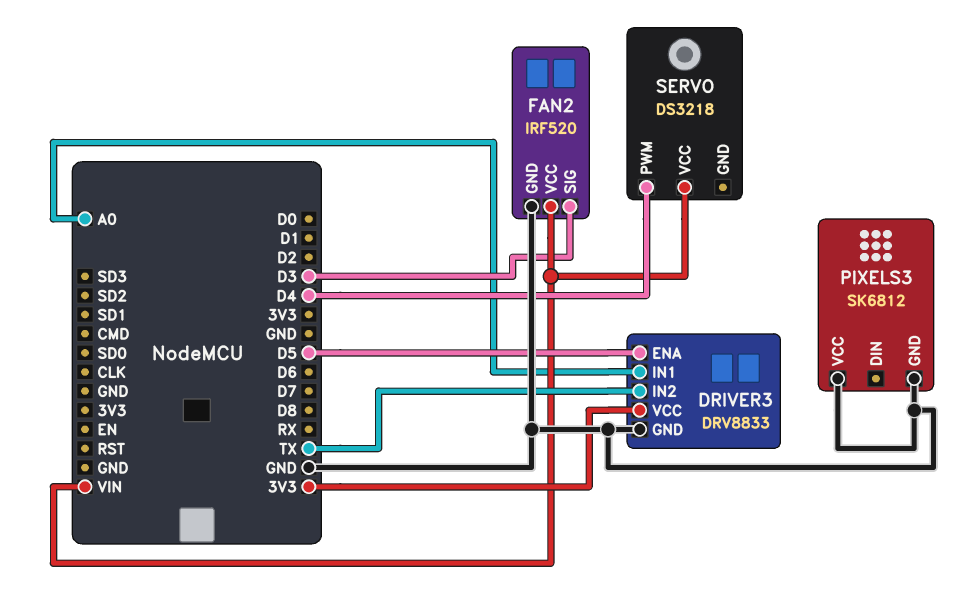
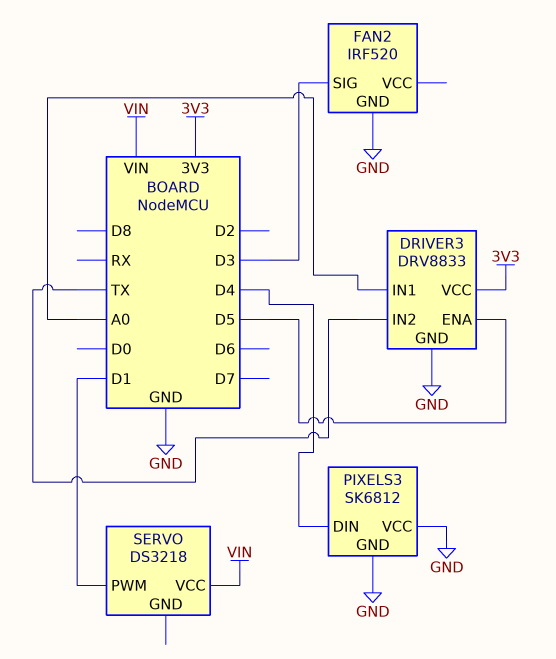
FAN2 pin VCC: VIN -> none
PIXELS3 pin DIN: none -> D4
SERVO pin PWM: D4 -> D1

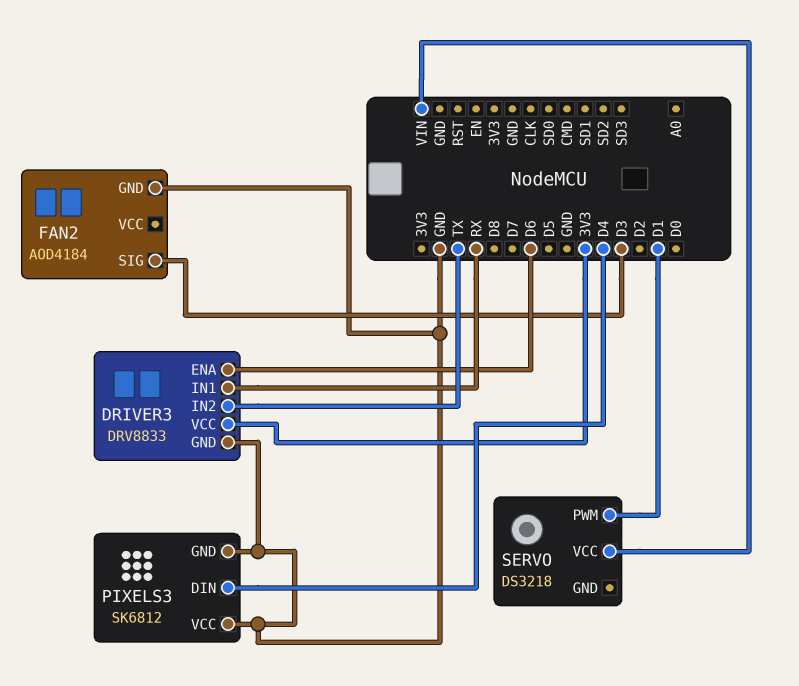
DRIVER3 pin ENA: D5 -> D6
DRIVER3 pin IN1: A0 -> RX
FAN2: IRF520 -> AOD4184

